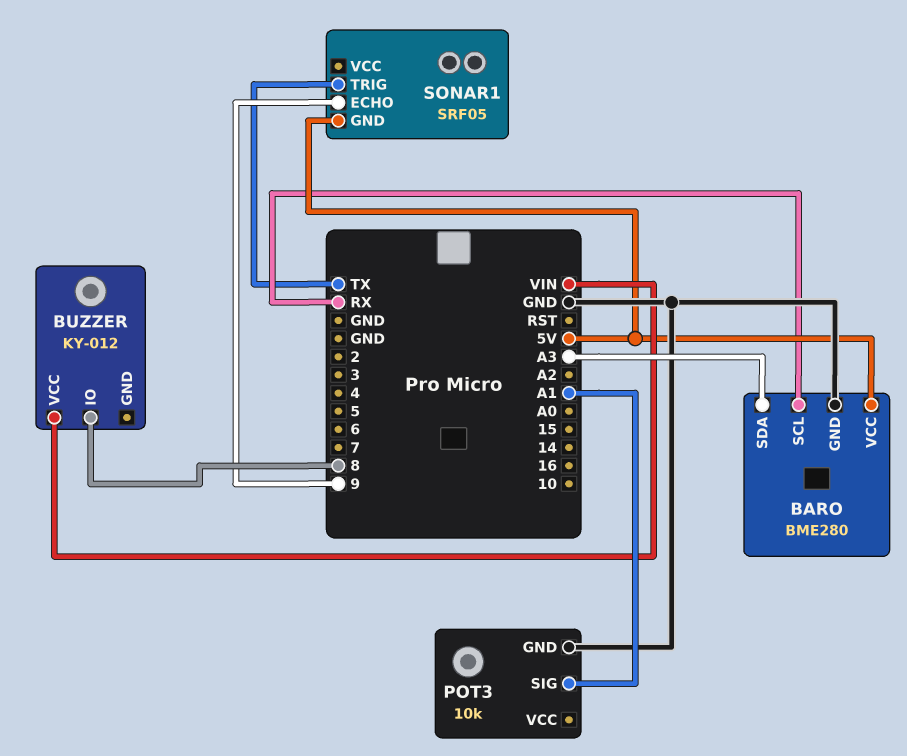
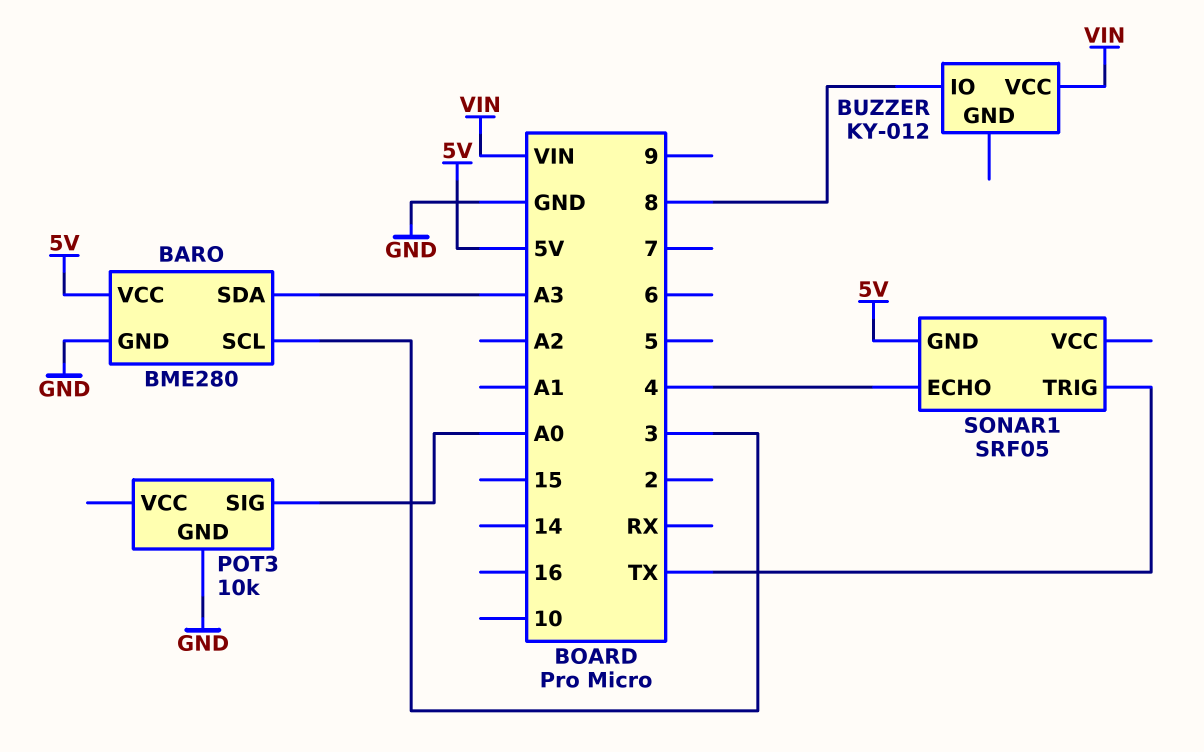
BARO pin SCL: RX -> 3
POT3 pin SIG: A1 -> A0
SONAR1 pin ECHO: 9 -> 4

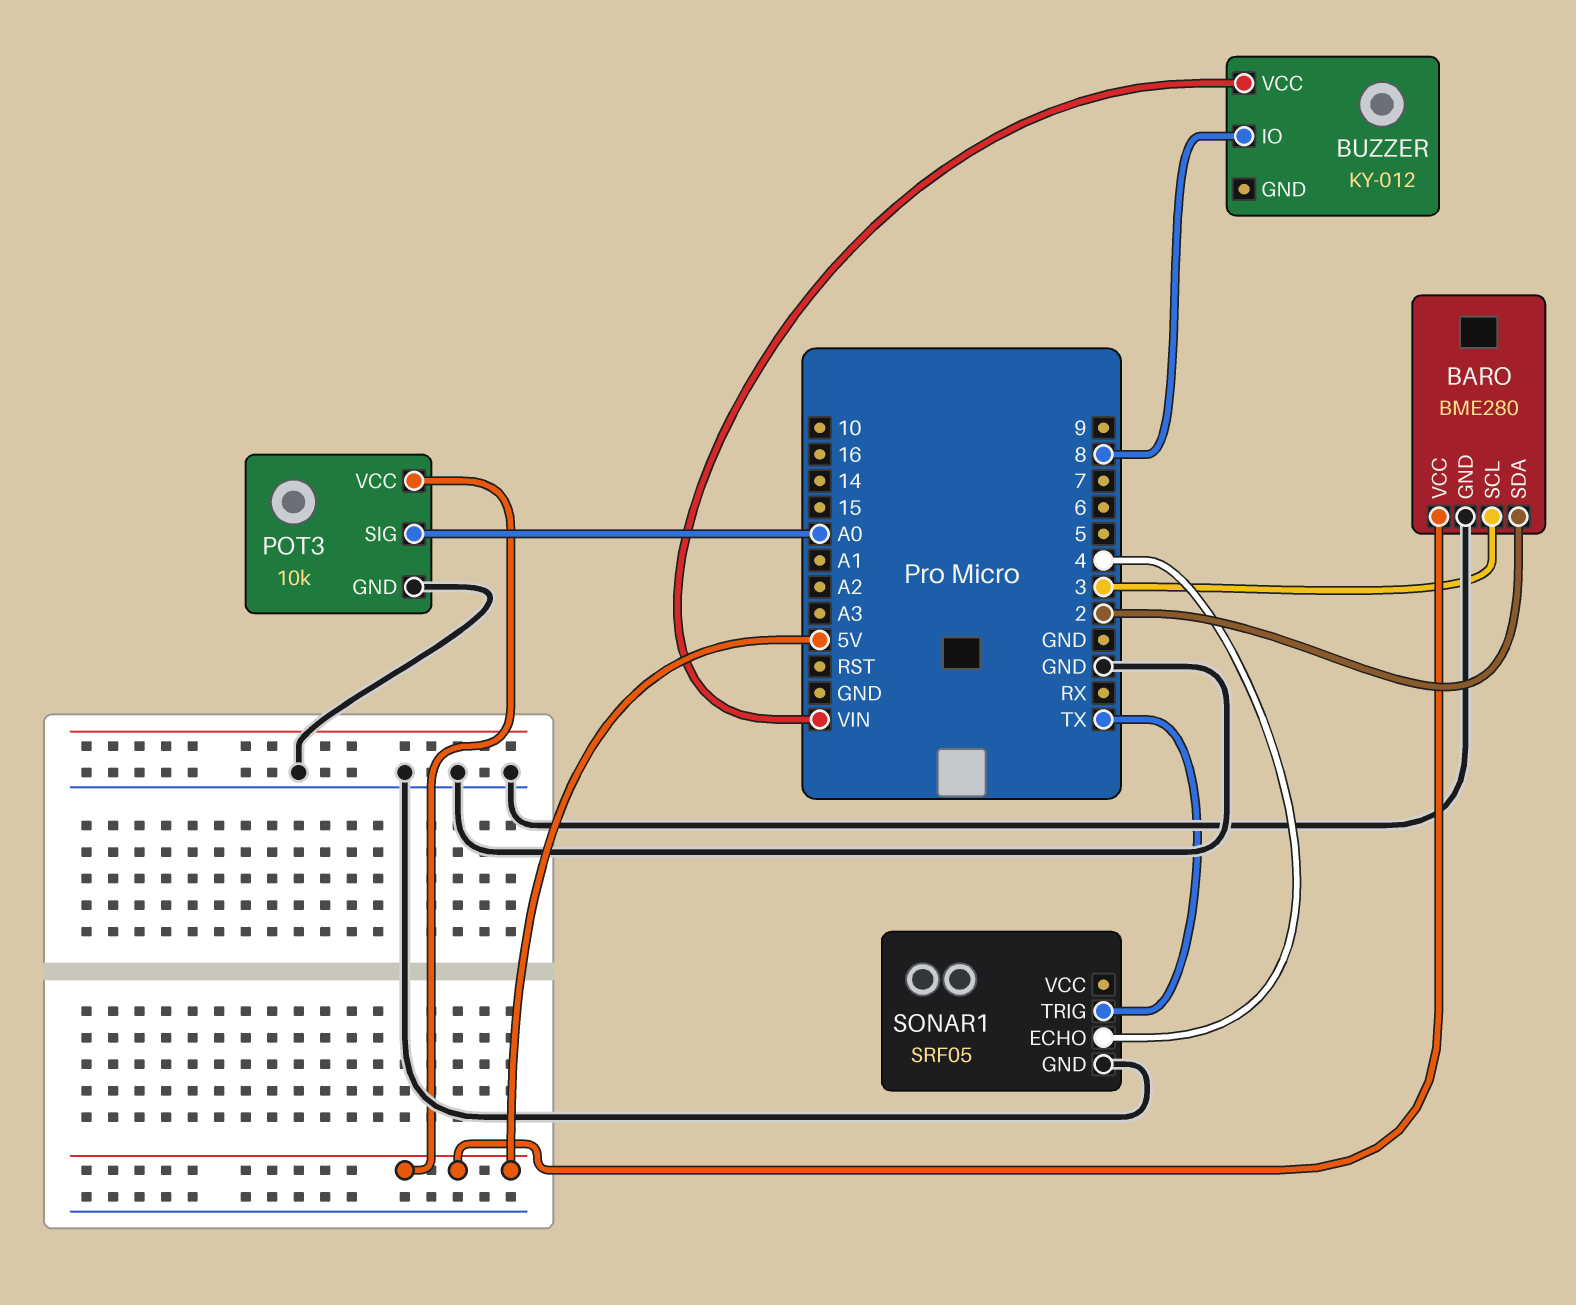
BARO pin SDA: A3 -> 2
POT3 pin VCC: none -> 5V
SONAR1 pin GND: 5V -> GND

